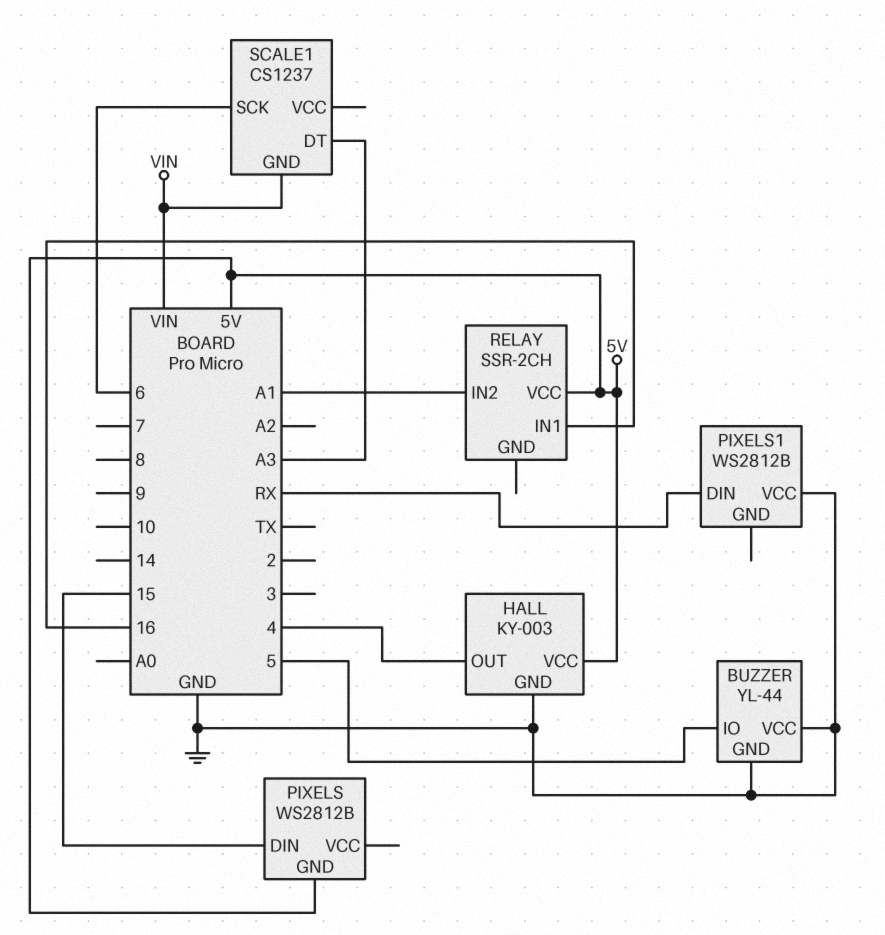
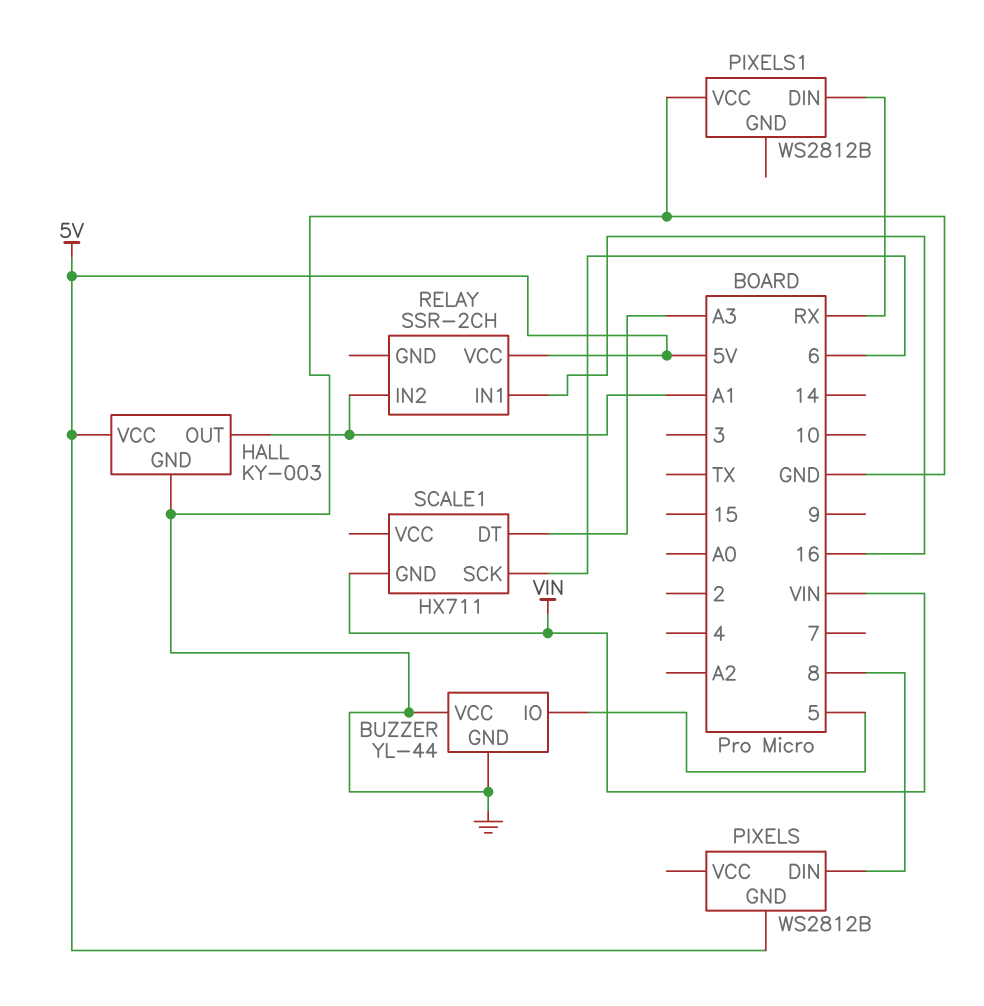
HALL pin OUT: 4 -> A1
PIXELS pin DIN: 15 -> 8
SCALE1: CS1237 -> HX711

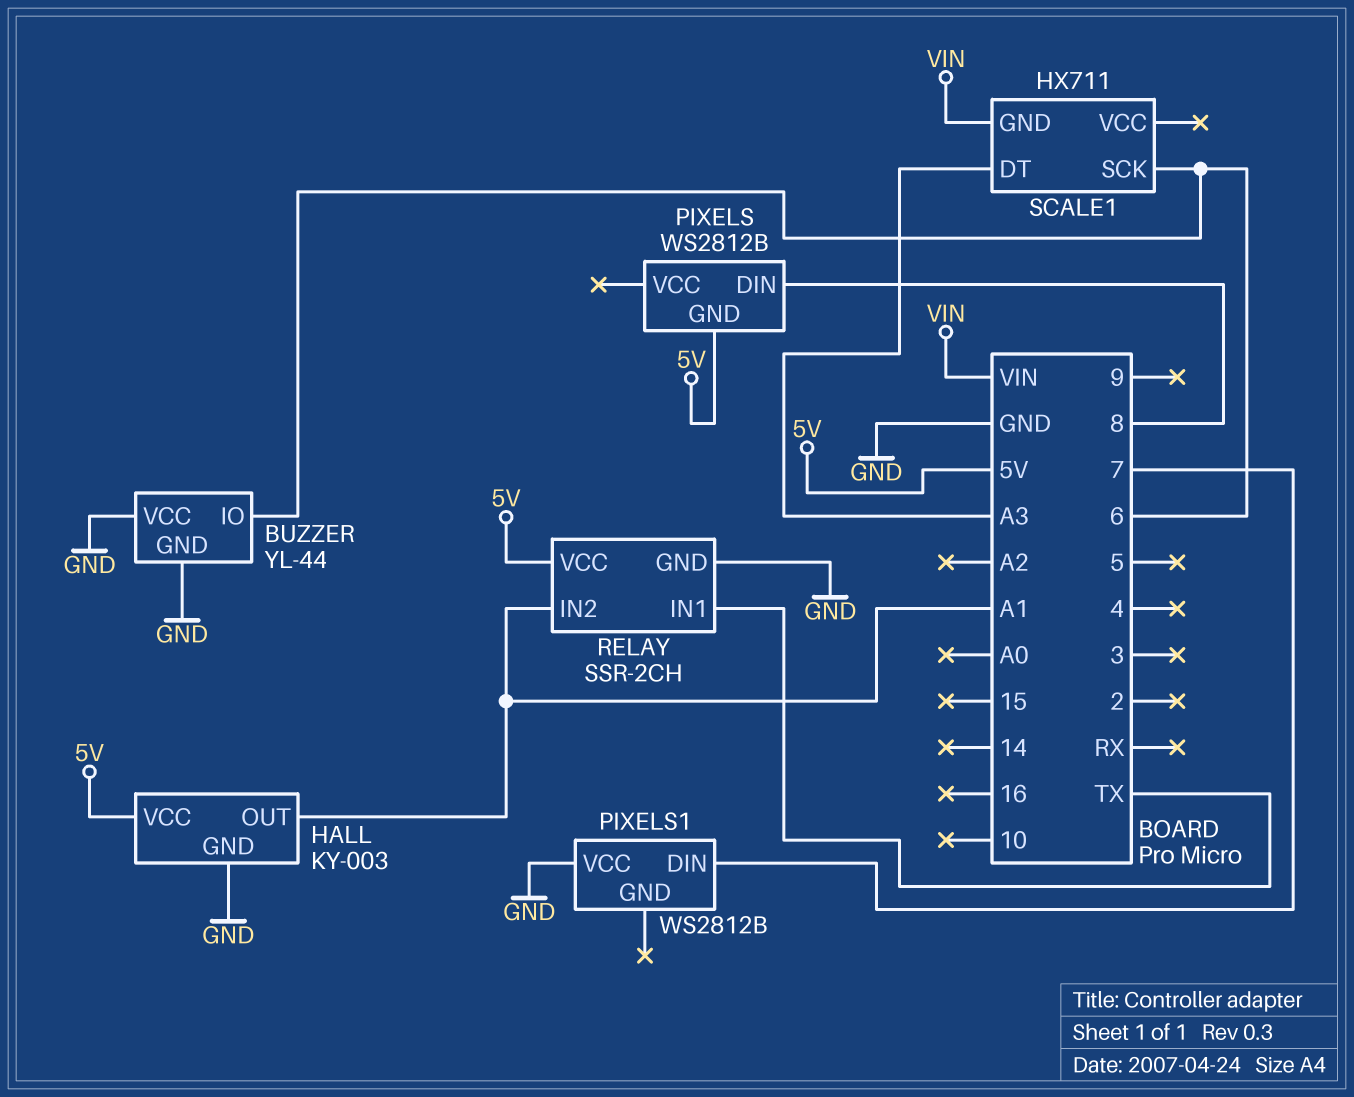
BUZZER pin IO: 5 -> 6
PIXELS1 pin DIN: RX -> 7
RELAY pin GND: none -> GND
RELAY pin IN1: 16 -> TX

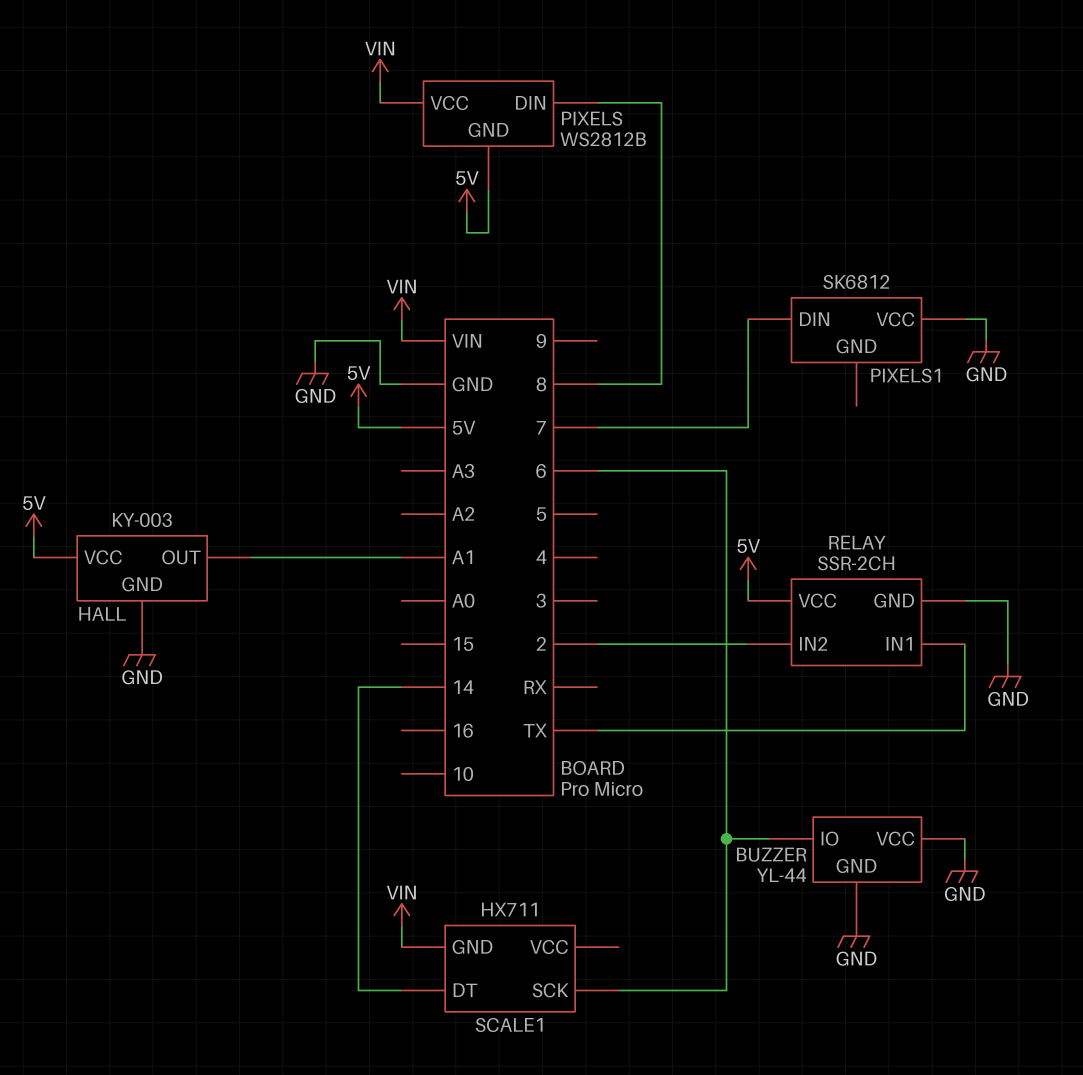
PIXELS pin VCC: none -> VIN
PIXELS1: WS2812B -> SK6812
RELAY pin IN2: A1 -> 2
SCALE1 pin DT: A3 -> 14

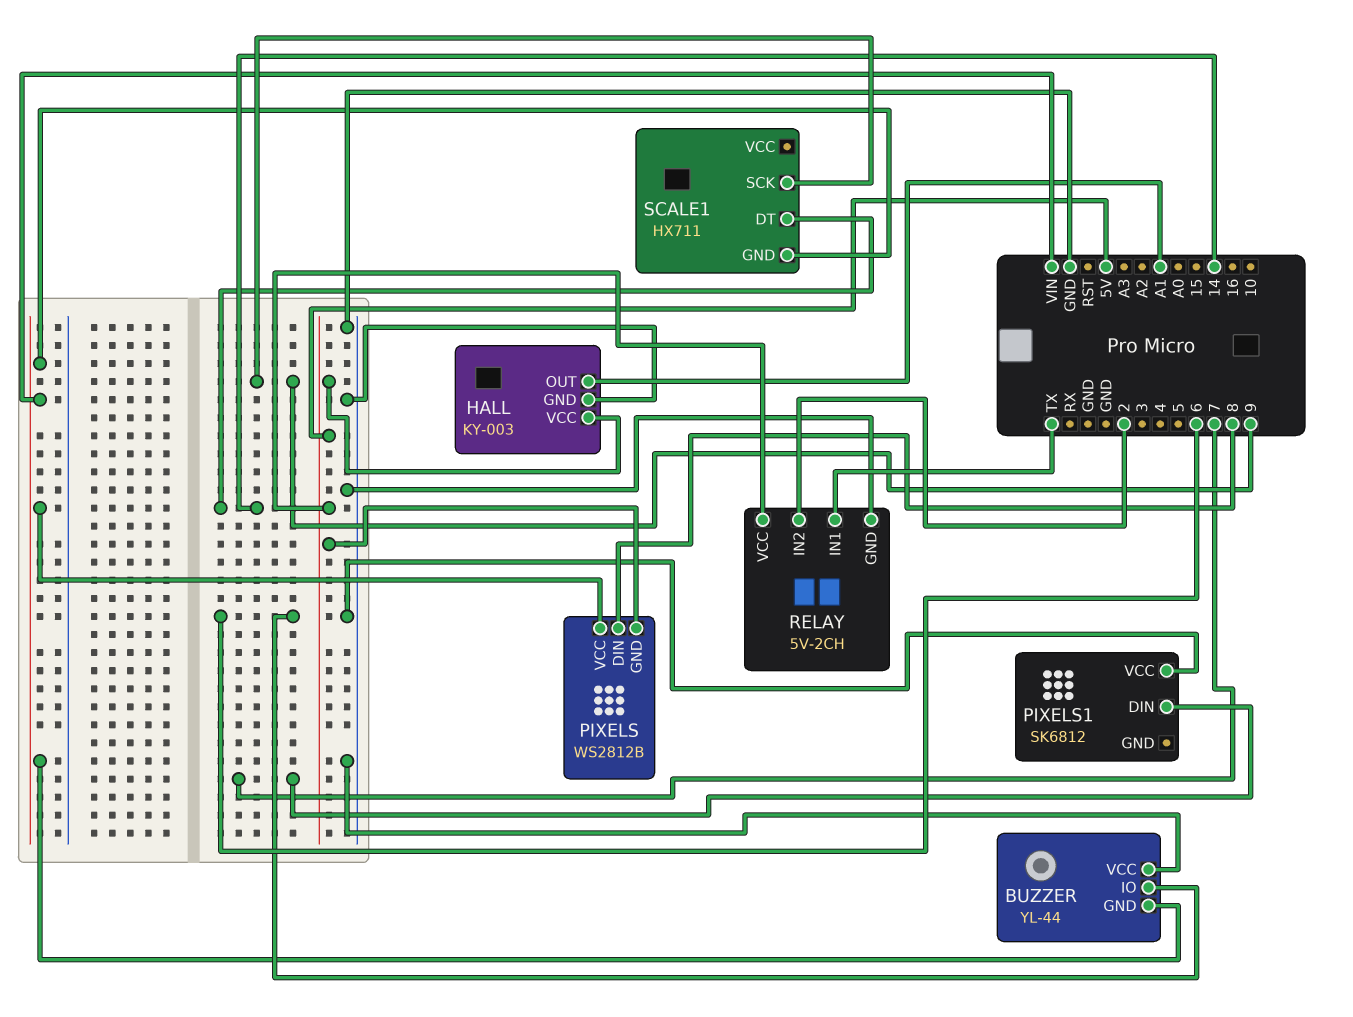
BUZZER pin GND: GND -> VIN
RELAY: SSR-2CH -> 5V-2CH
SCALE1 pin SCK: 6 -> 9

